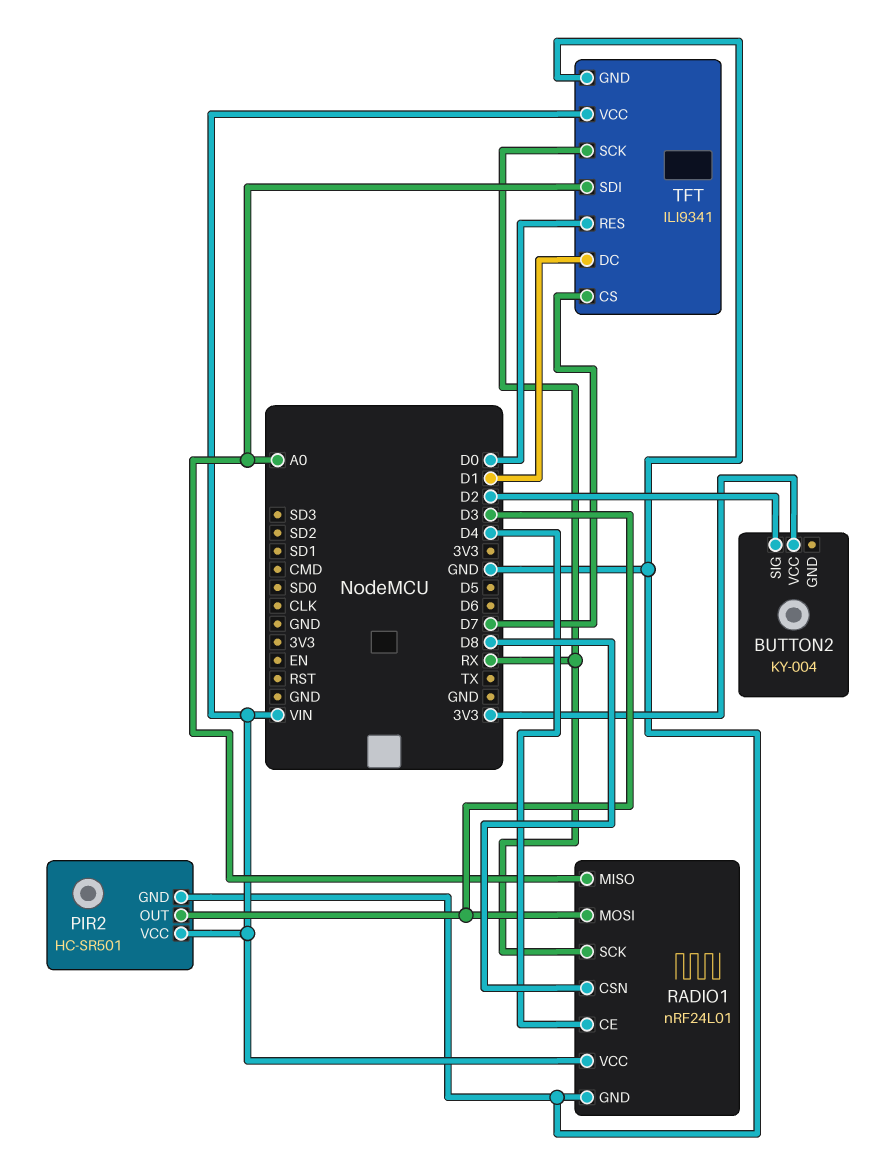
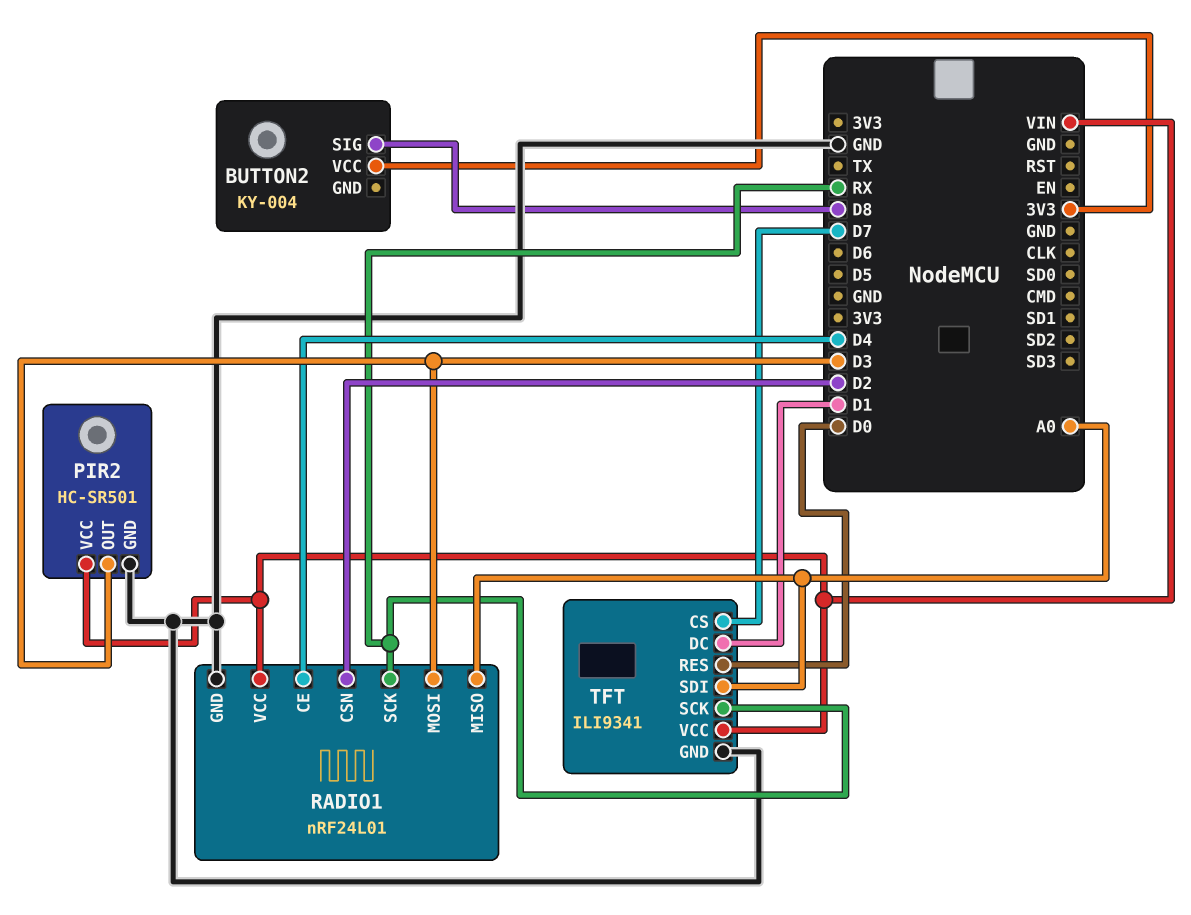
BUTTON2 pin SIG: D2 -> D8
RADIO1 pin CSN: D8 -> D2

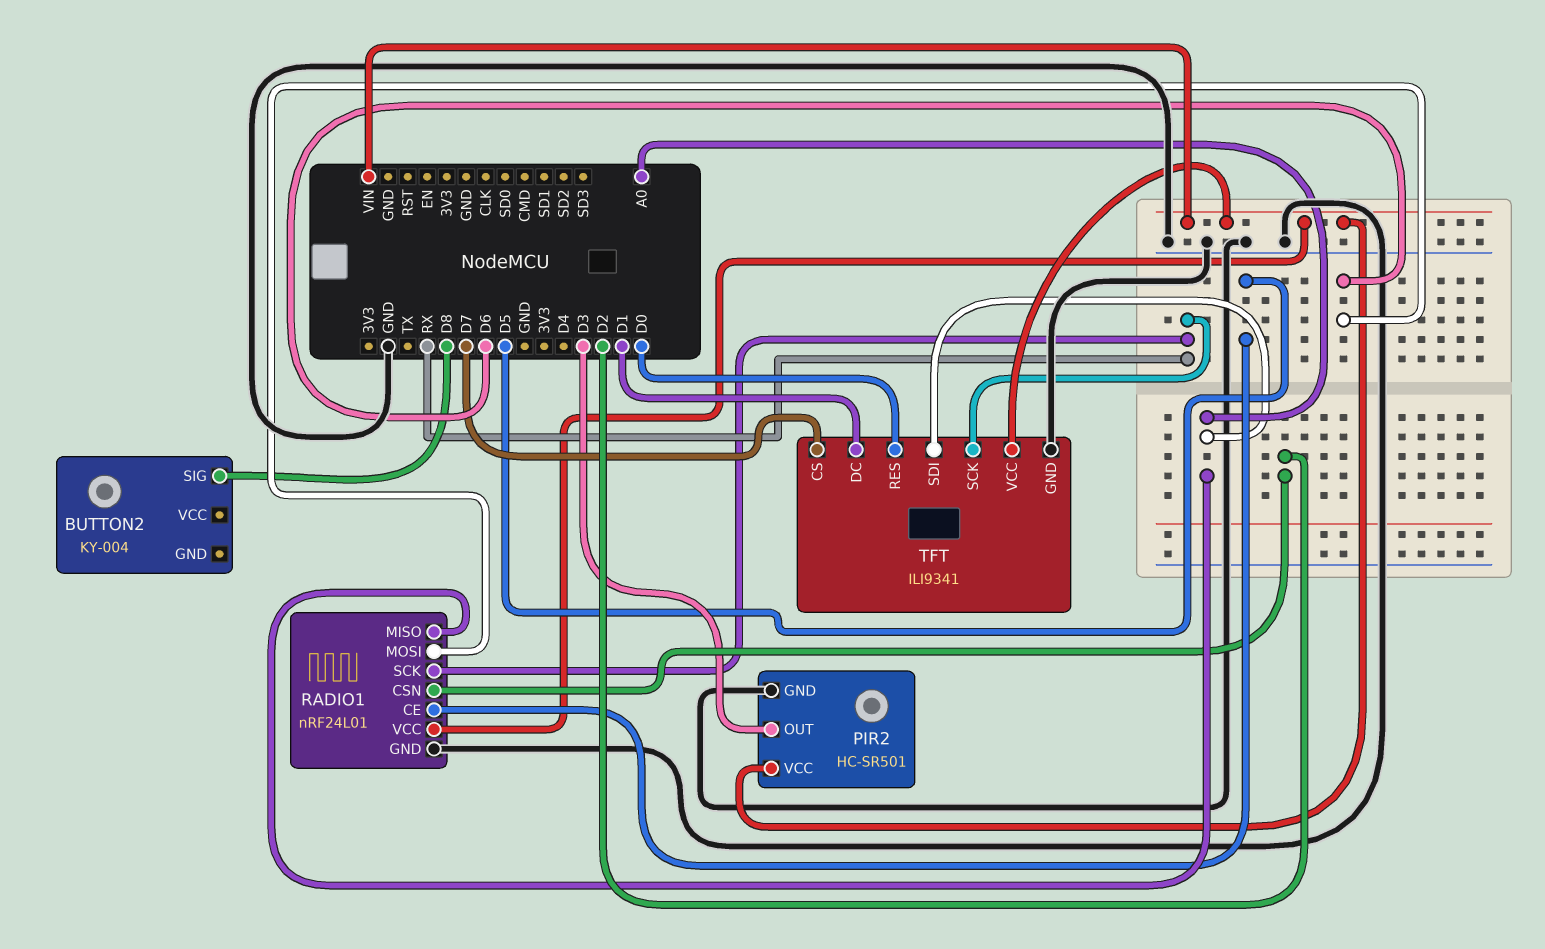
BUTTON2 pin VCC: 3V3 -> none
RADIO1 pin CE: D4 -> D5
RADIO1 pin MOSI: D3 -> D6

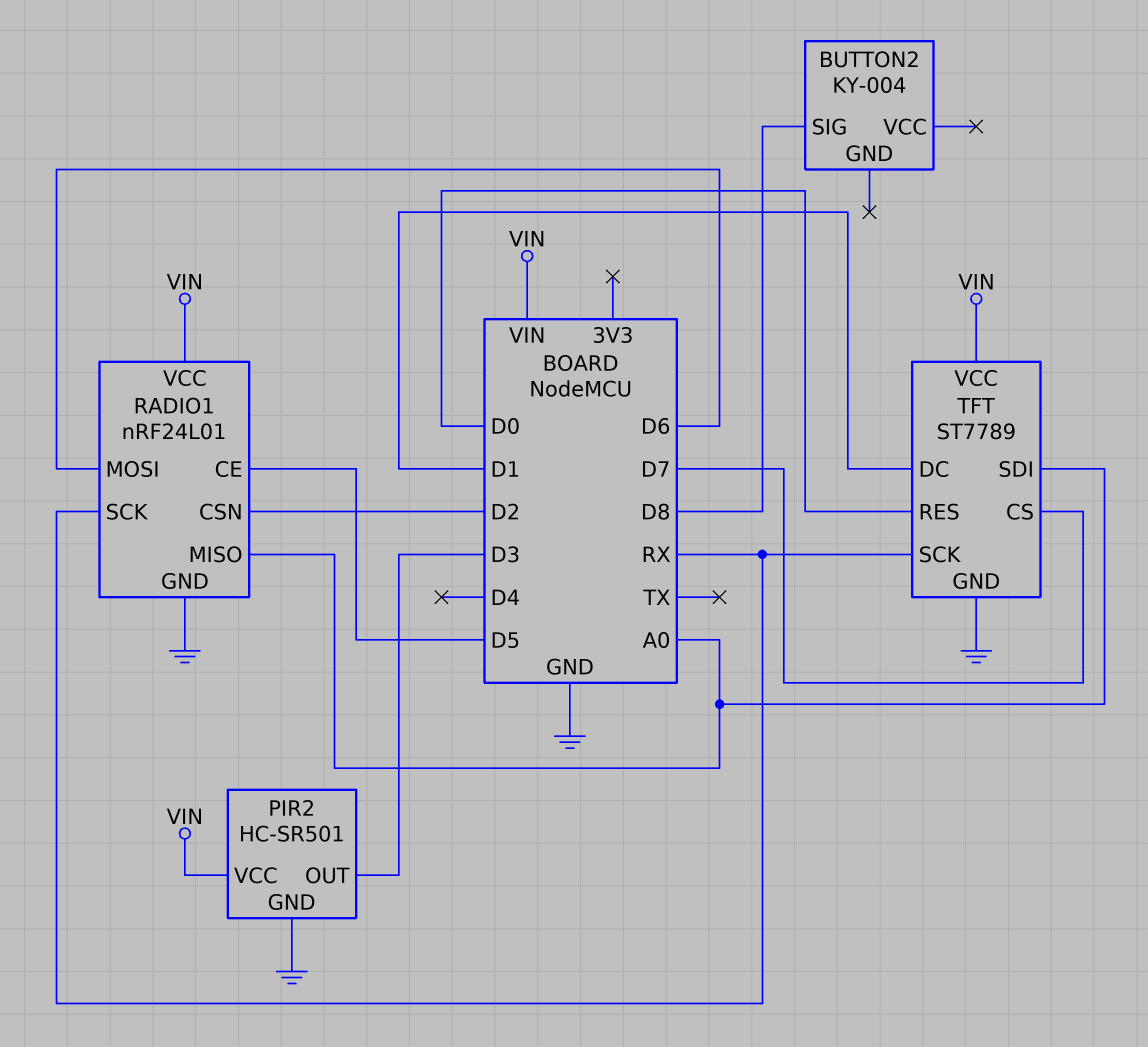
TFT: ILI9341 -> ST7789

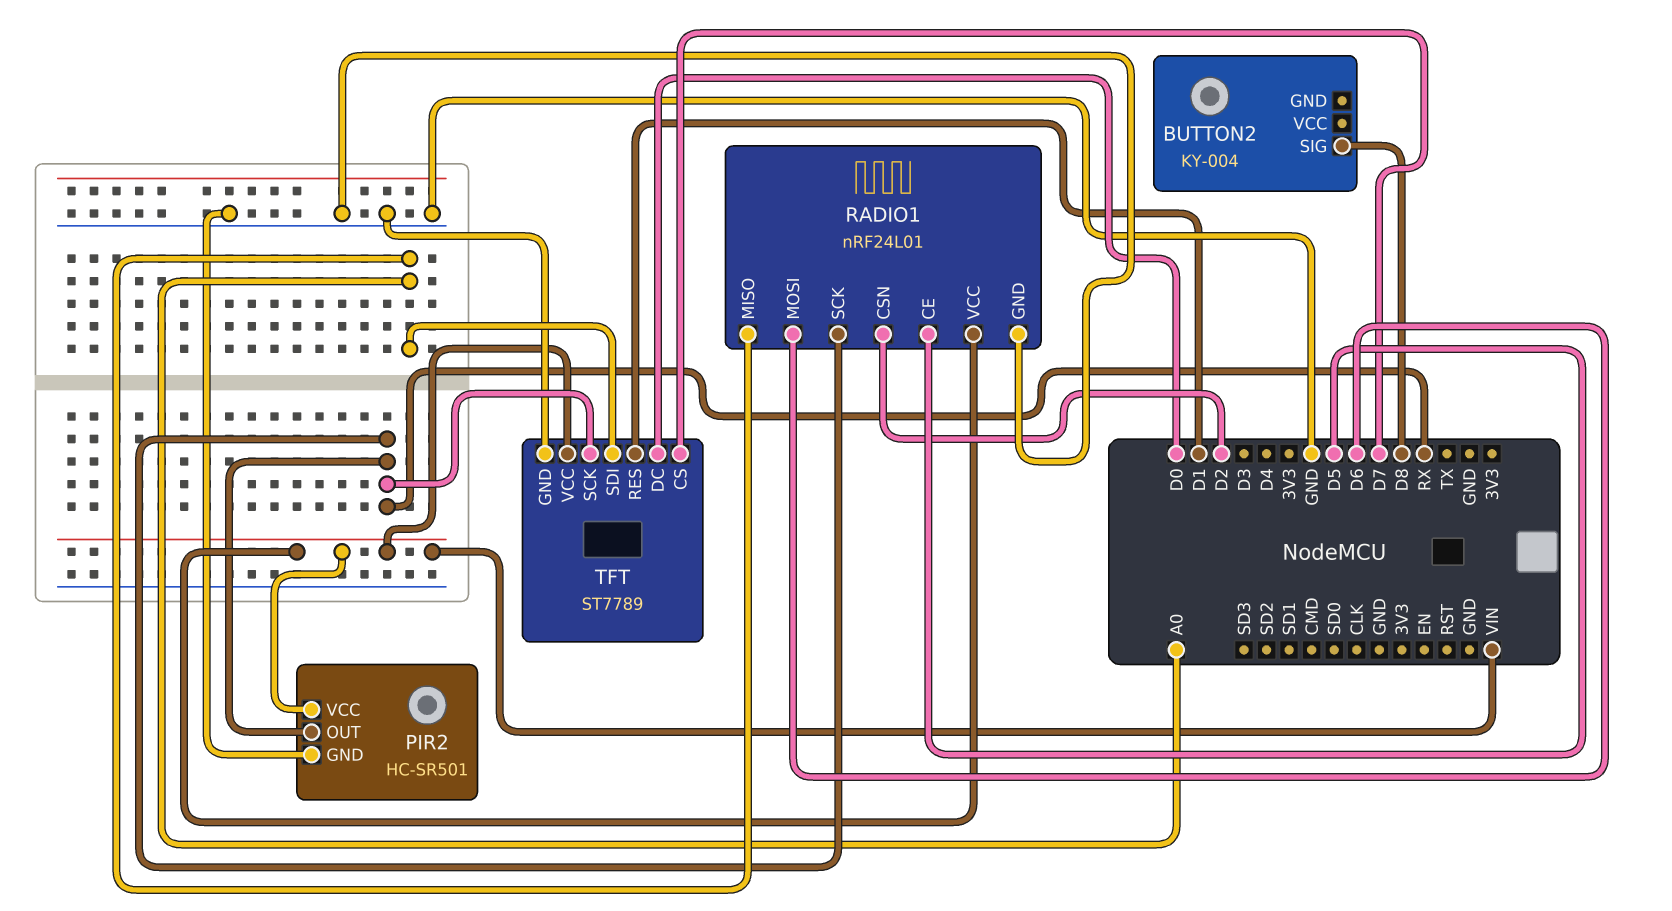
PIR2 pin OUT: D3 -> RX
TFT pin DC: D1 -> D0
TFT pin RES: D0 -> D1

